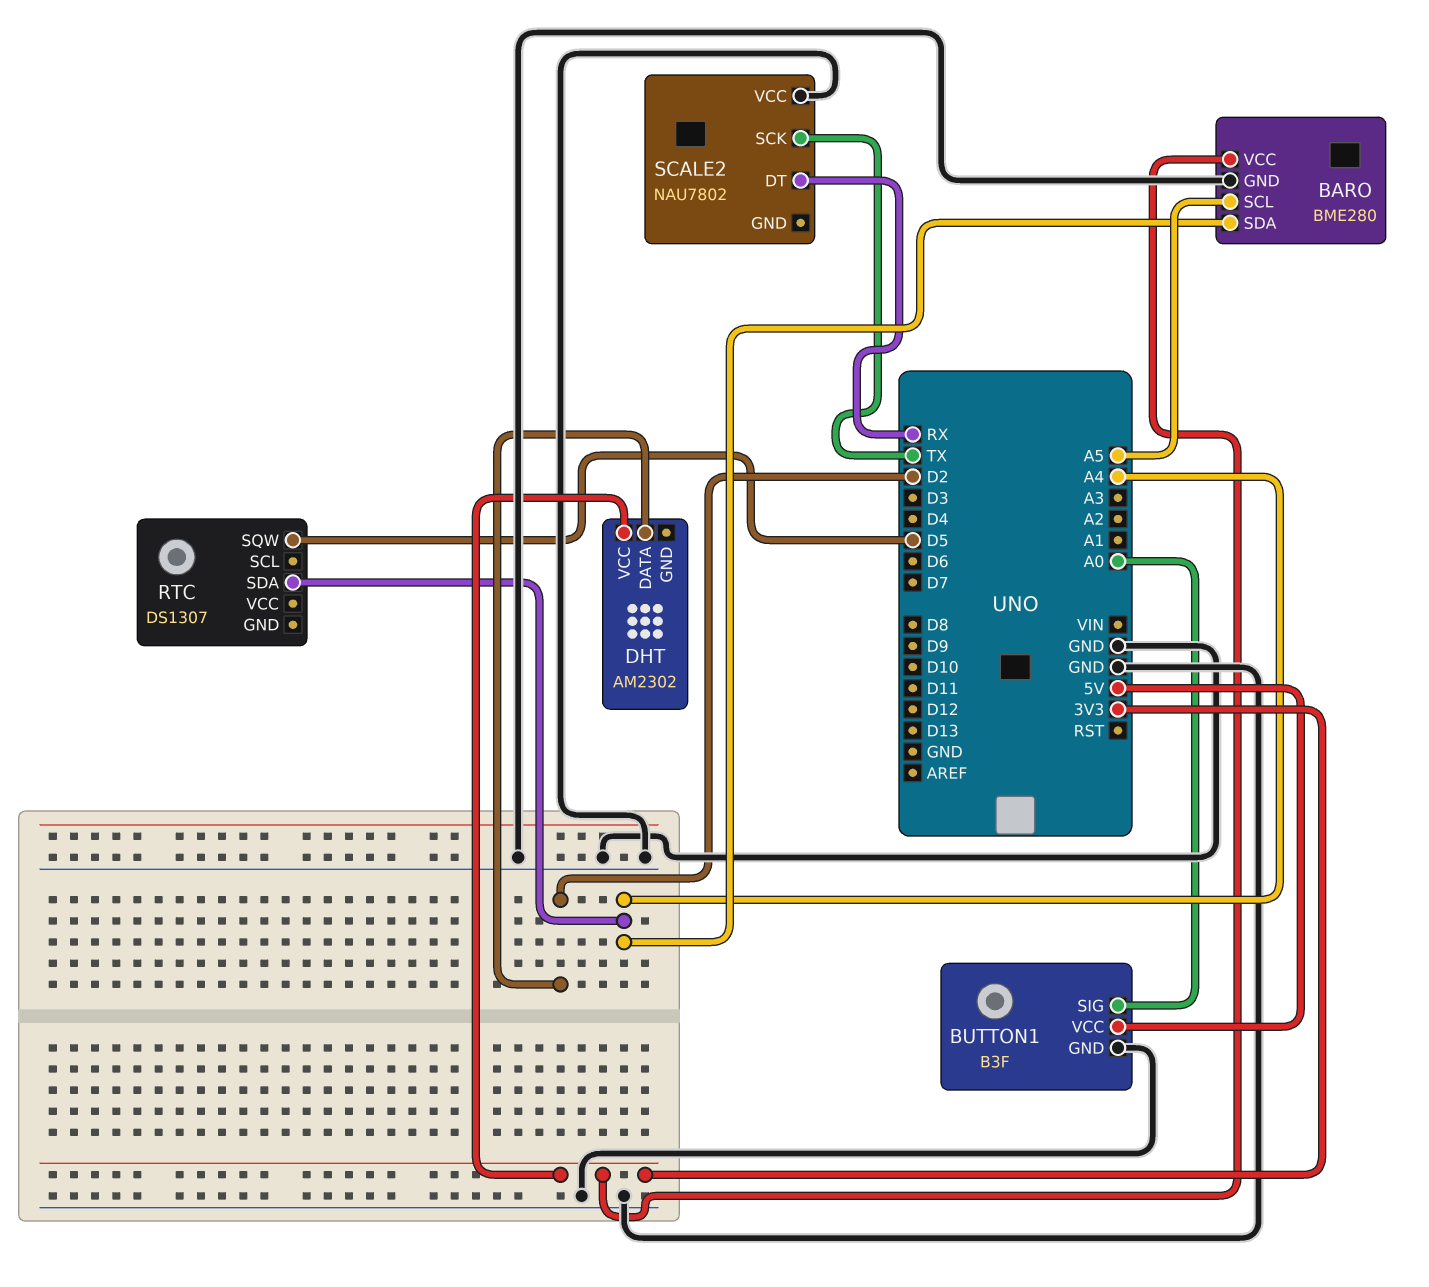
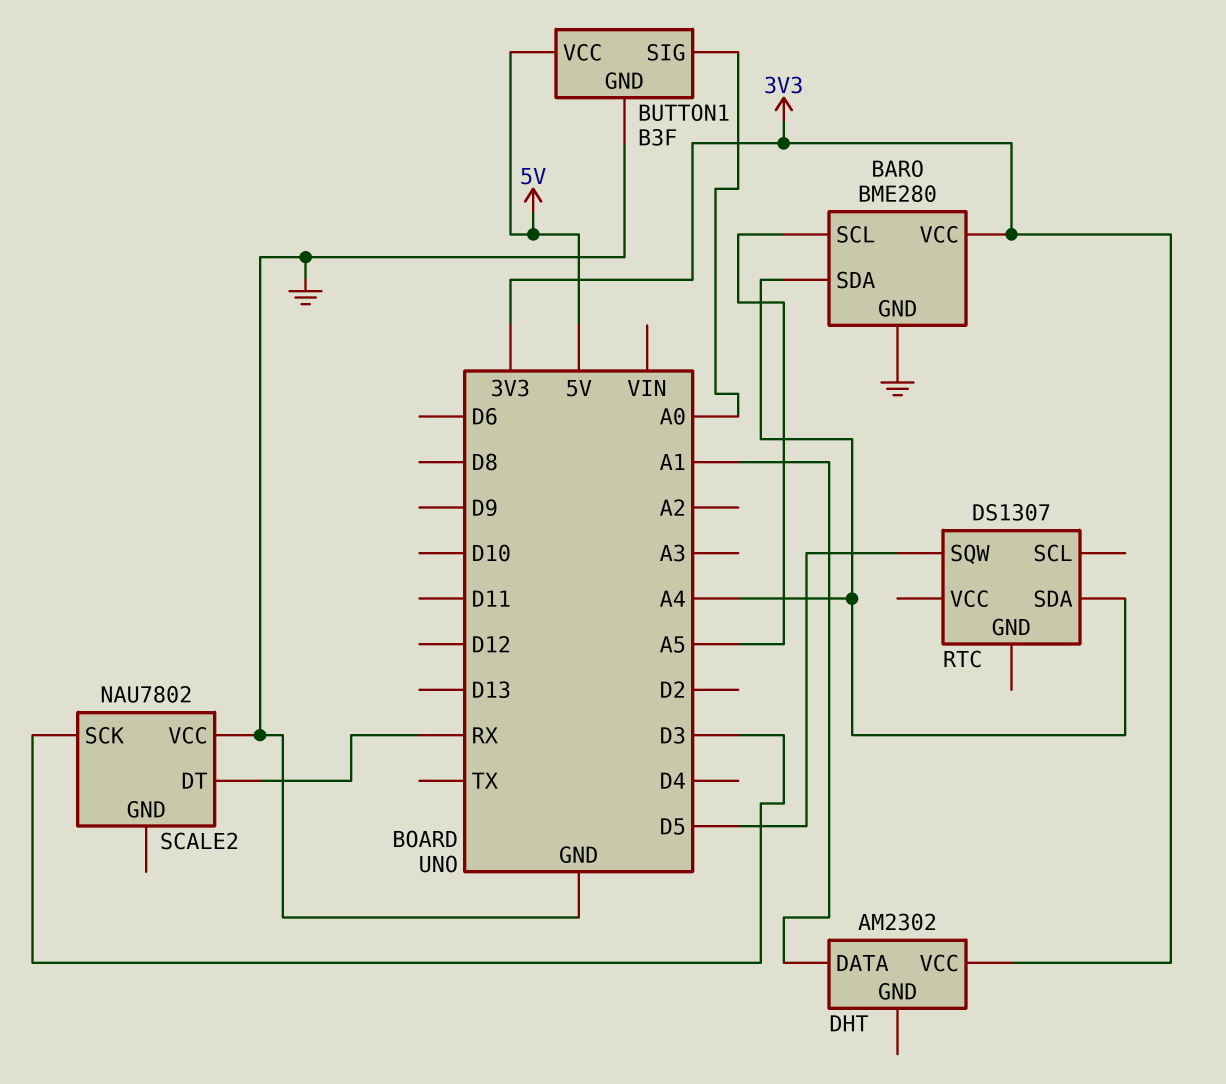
DHT pin DATA: D2 -> A1
SCALE2 pin SCK: TX -> D3

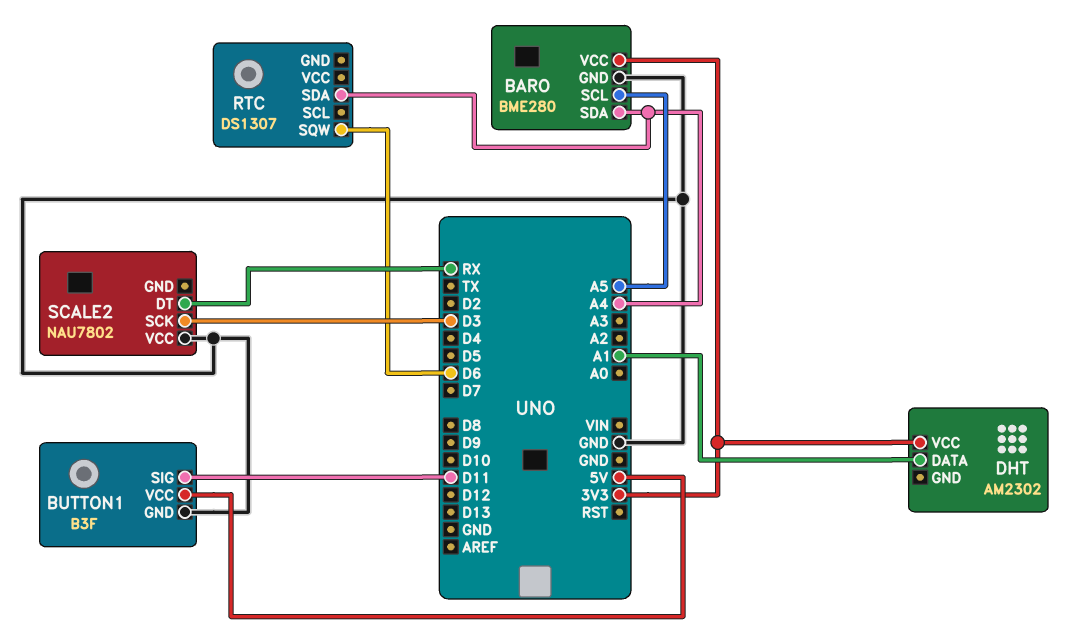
BUTTON1 pin SIG: A0 -> D11
RTC pin SQW: D5 -> D6

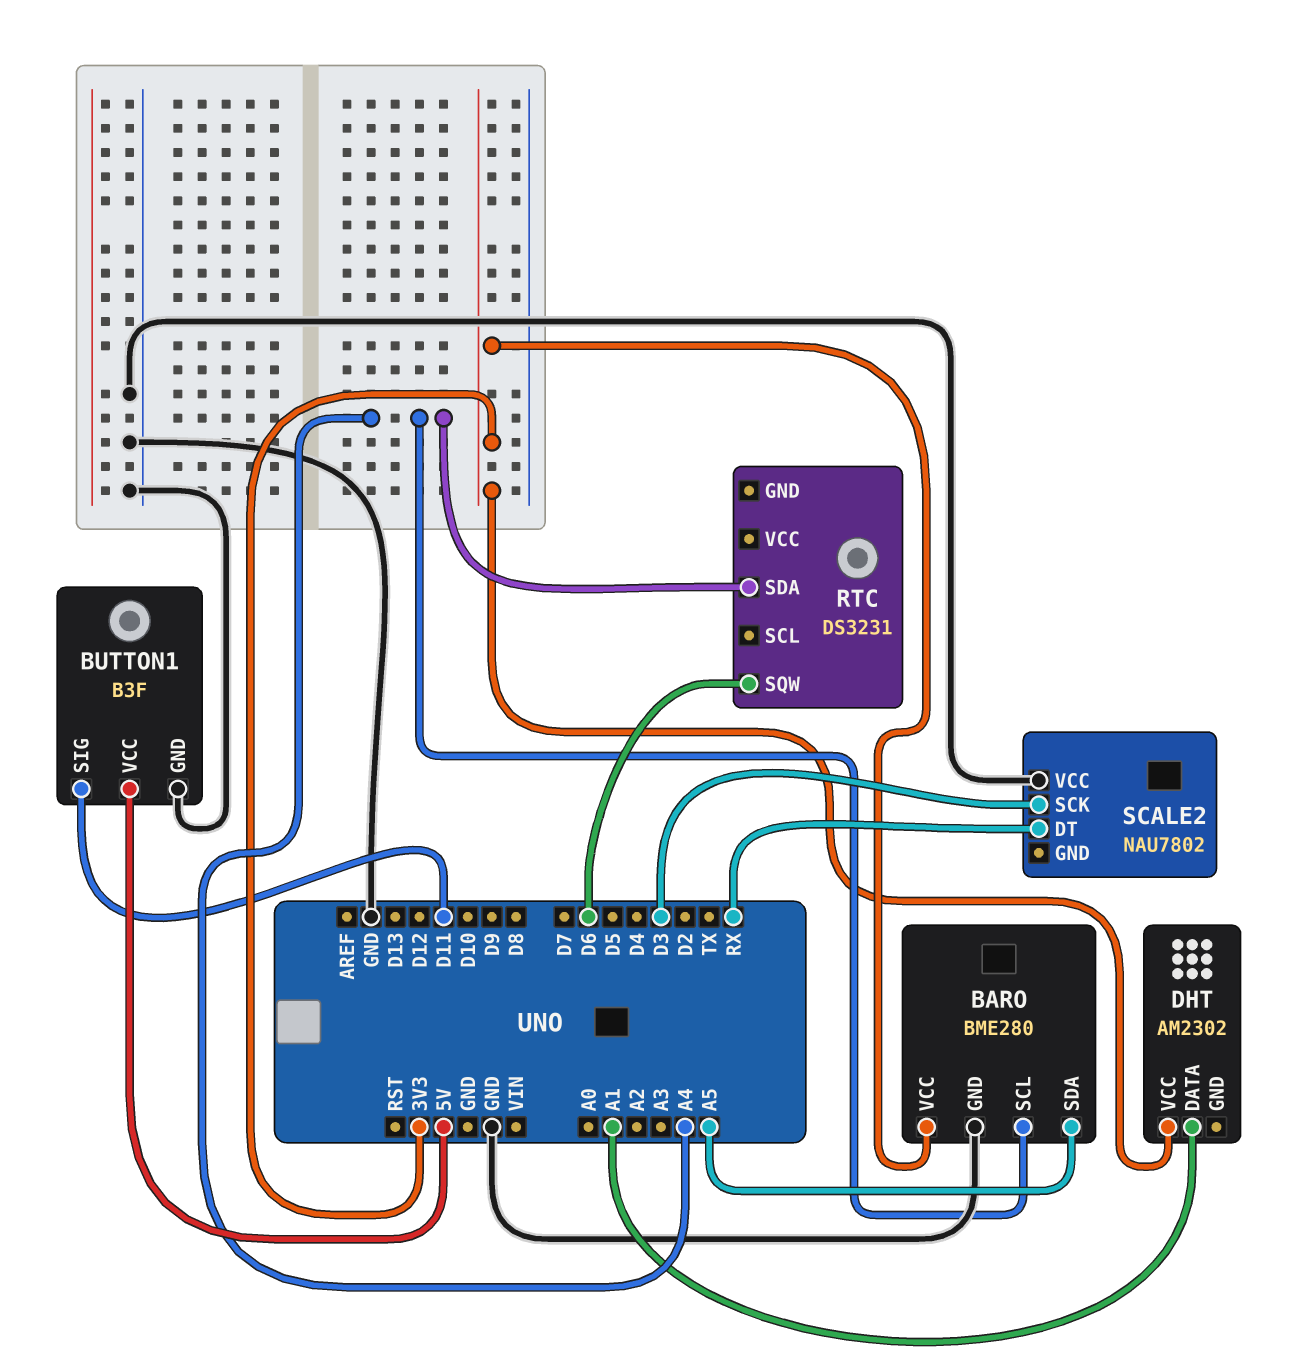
BARO pin SCL: A5 -> A4
BARO pin SDA: A4 -> A5
RTC: DS1307 -> DS3231

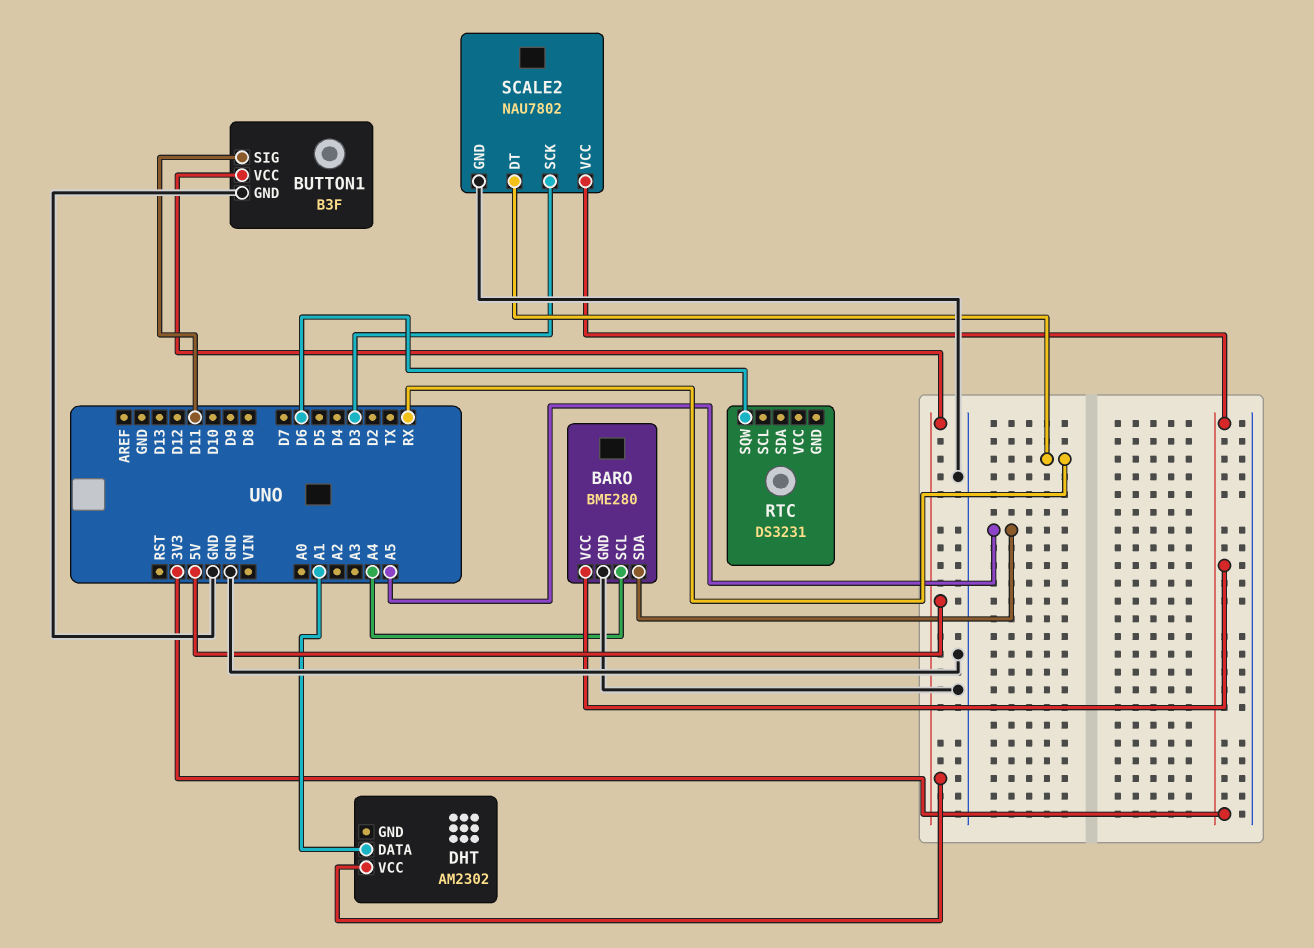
DHT pin VCC: 3V3 -> 5V
RTC pin SDA: A4 -> none
SCALE2 pin GND: none -> GND
SCALE2 pin VCC: GND -> 3V3

